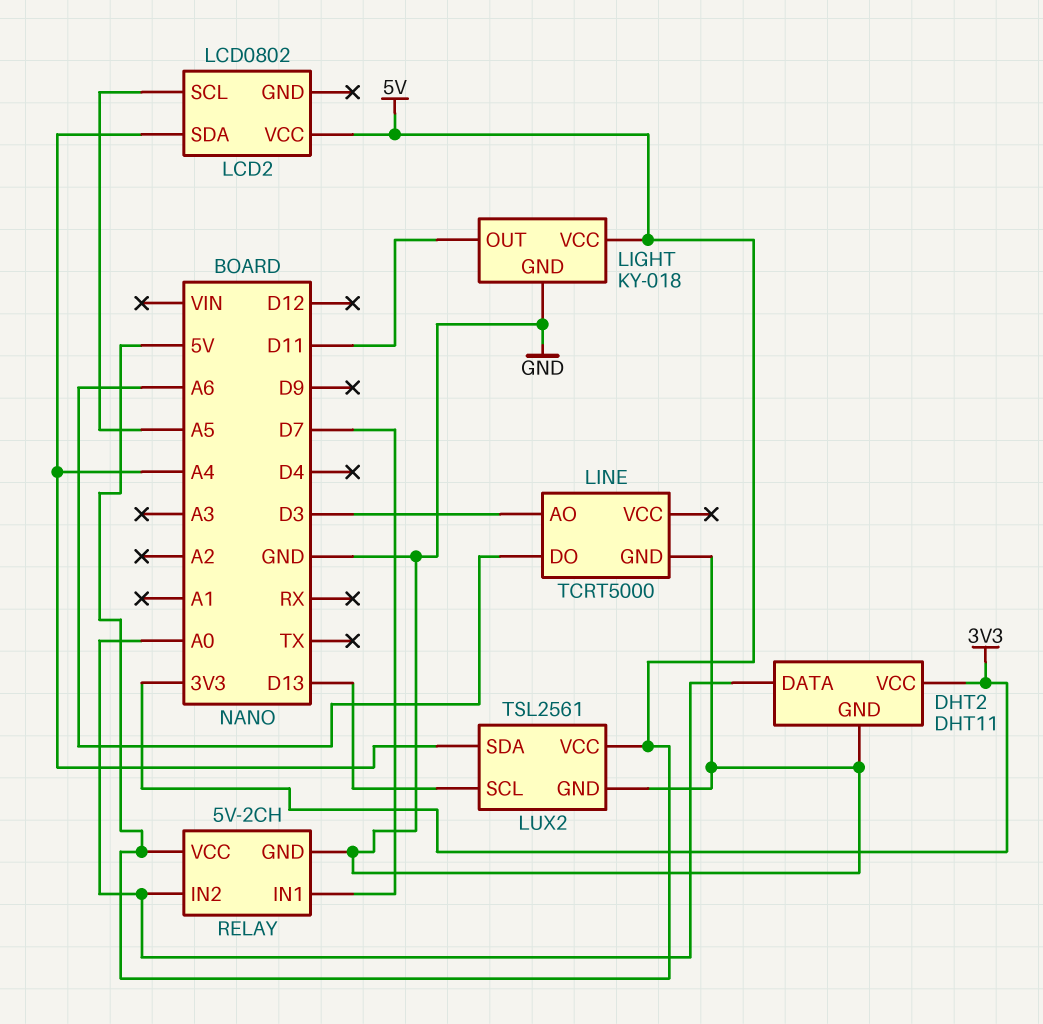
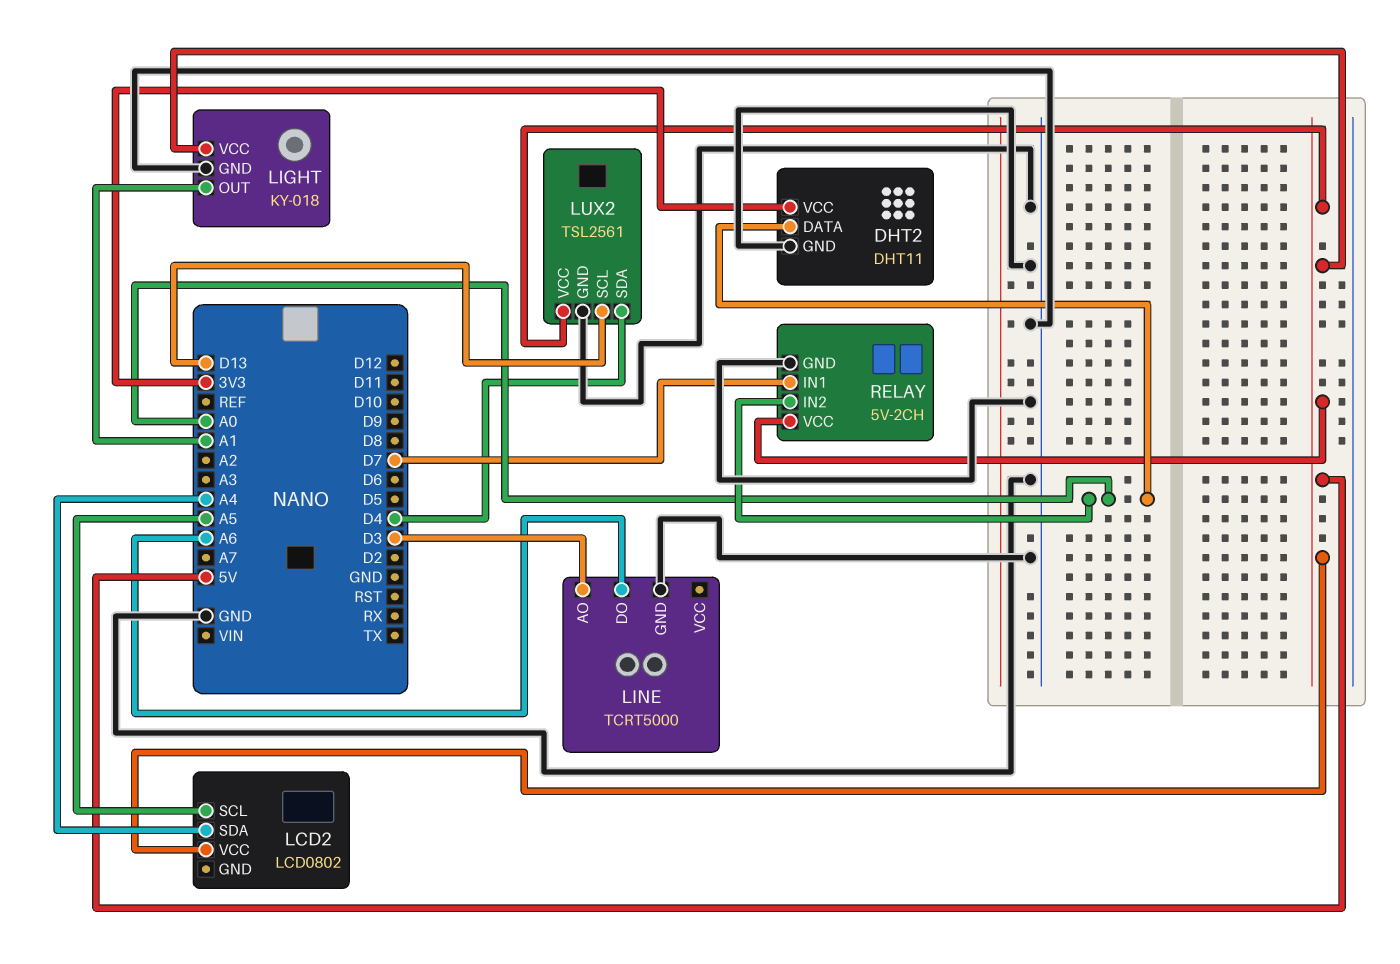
LIGHT pin OUT: D11 -> A1
LUX2 pin SDA: A4 -> D4

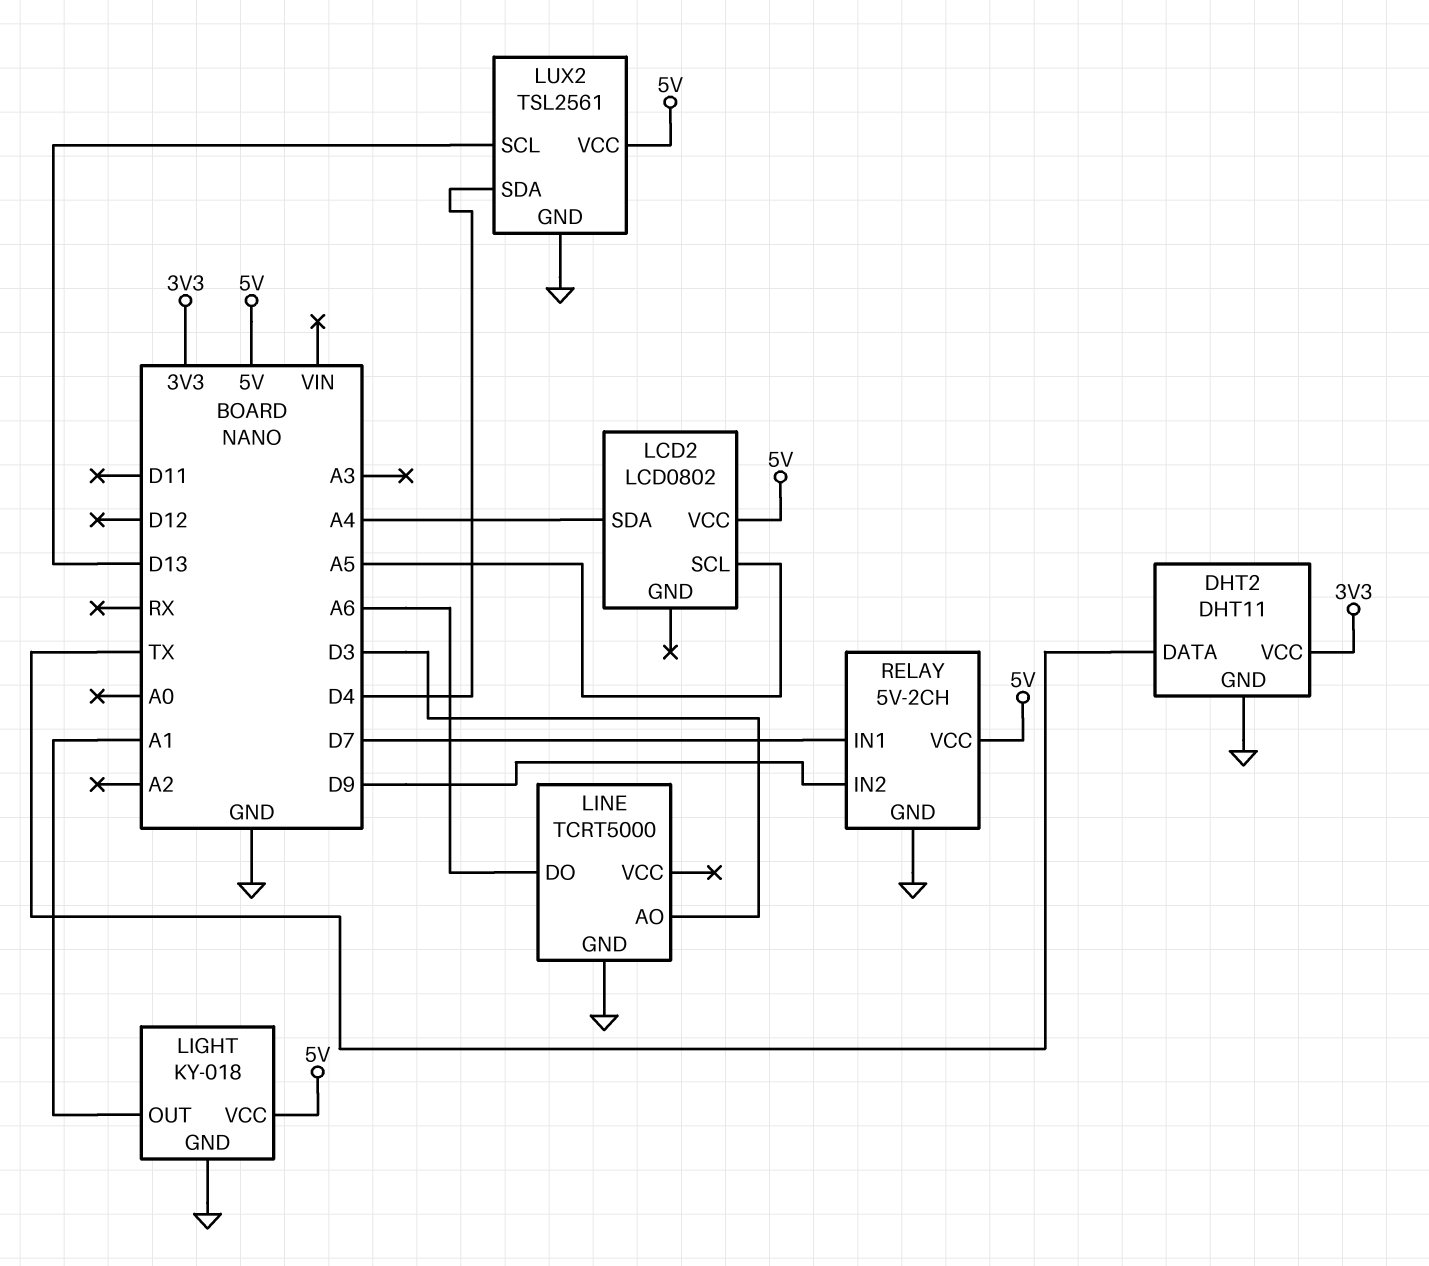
DHT2 pin DATA: A0 -> TX
RELAY pin IN2: A0 -> D9

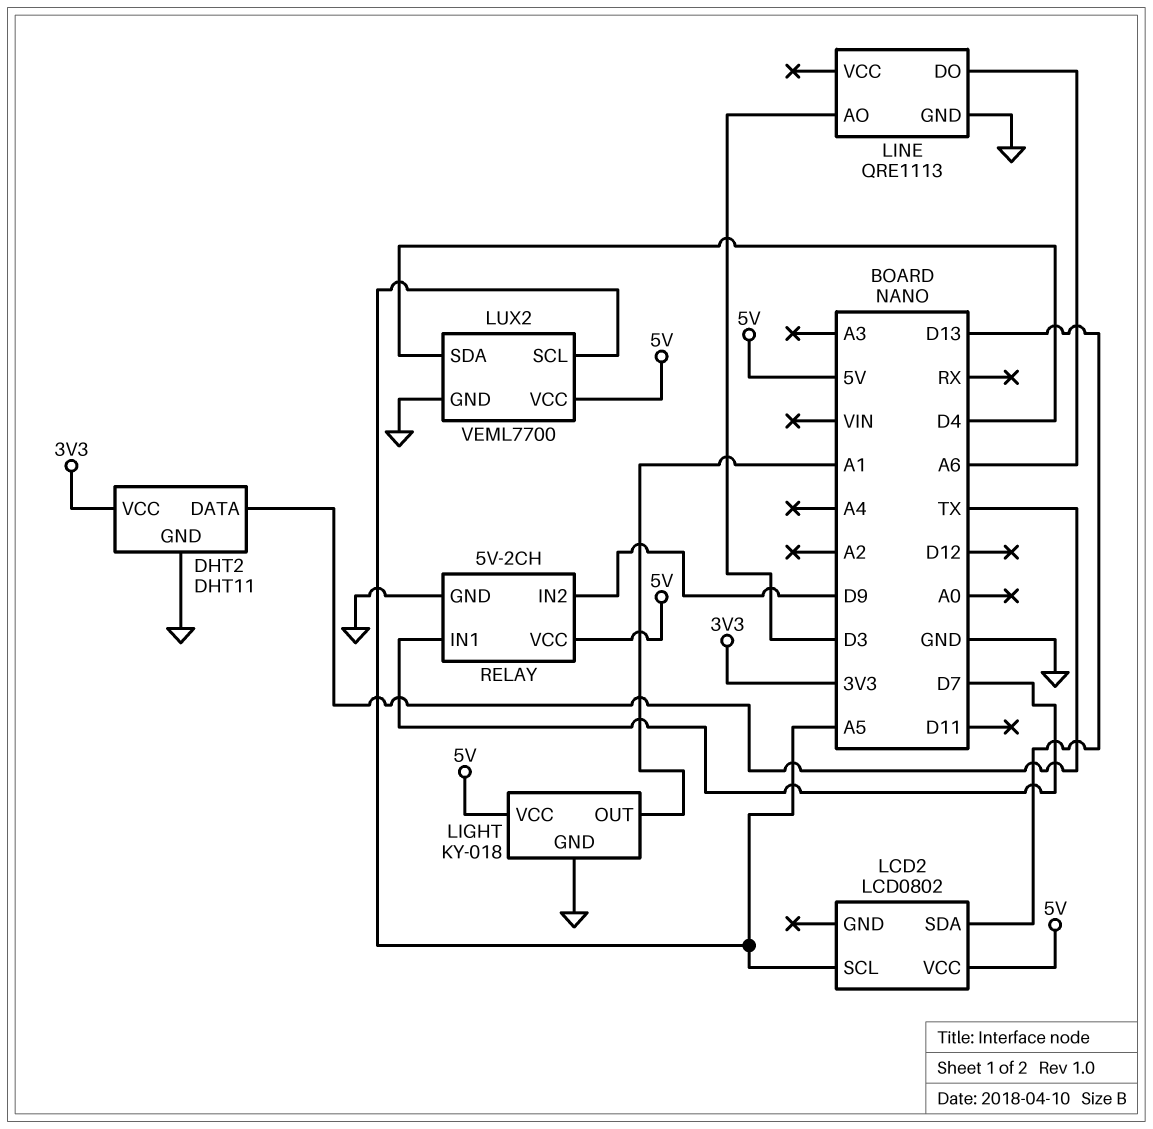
LCD2 pin SDA: A4 -> D13
LINE: TCRT5000 -> QRE1113
LUX2: TSL2561 -> VEML7700
LUX2 pin SCL: D13 -> A5

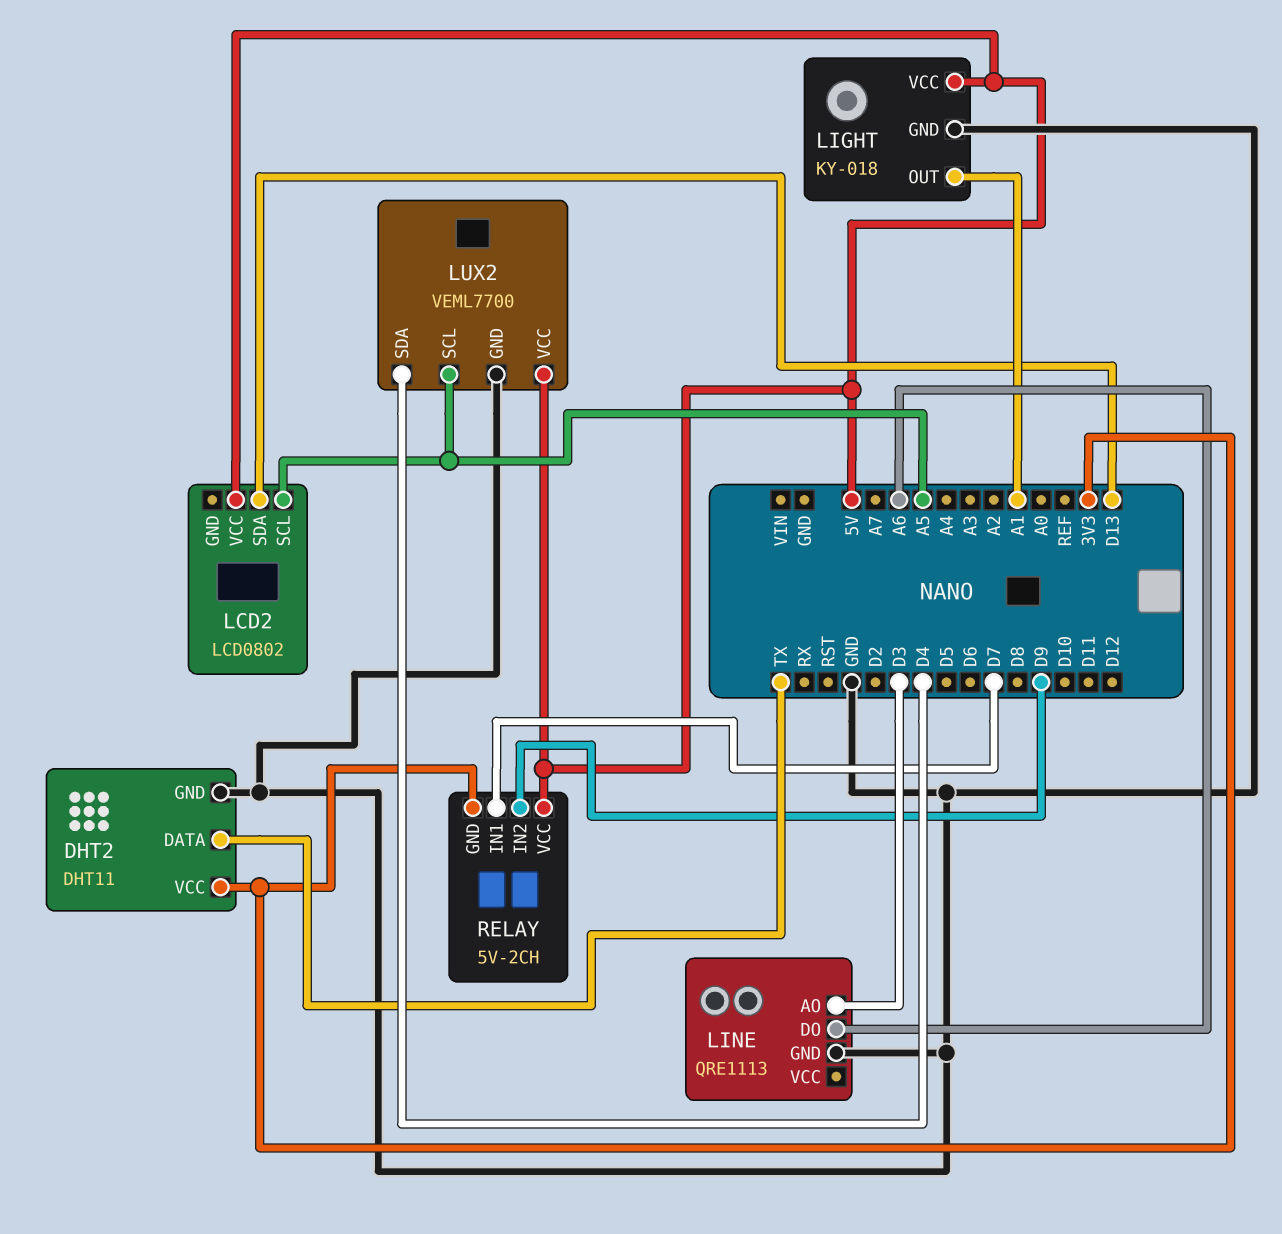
RELAY pin GND: GND -> 3V3

